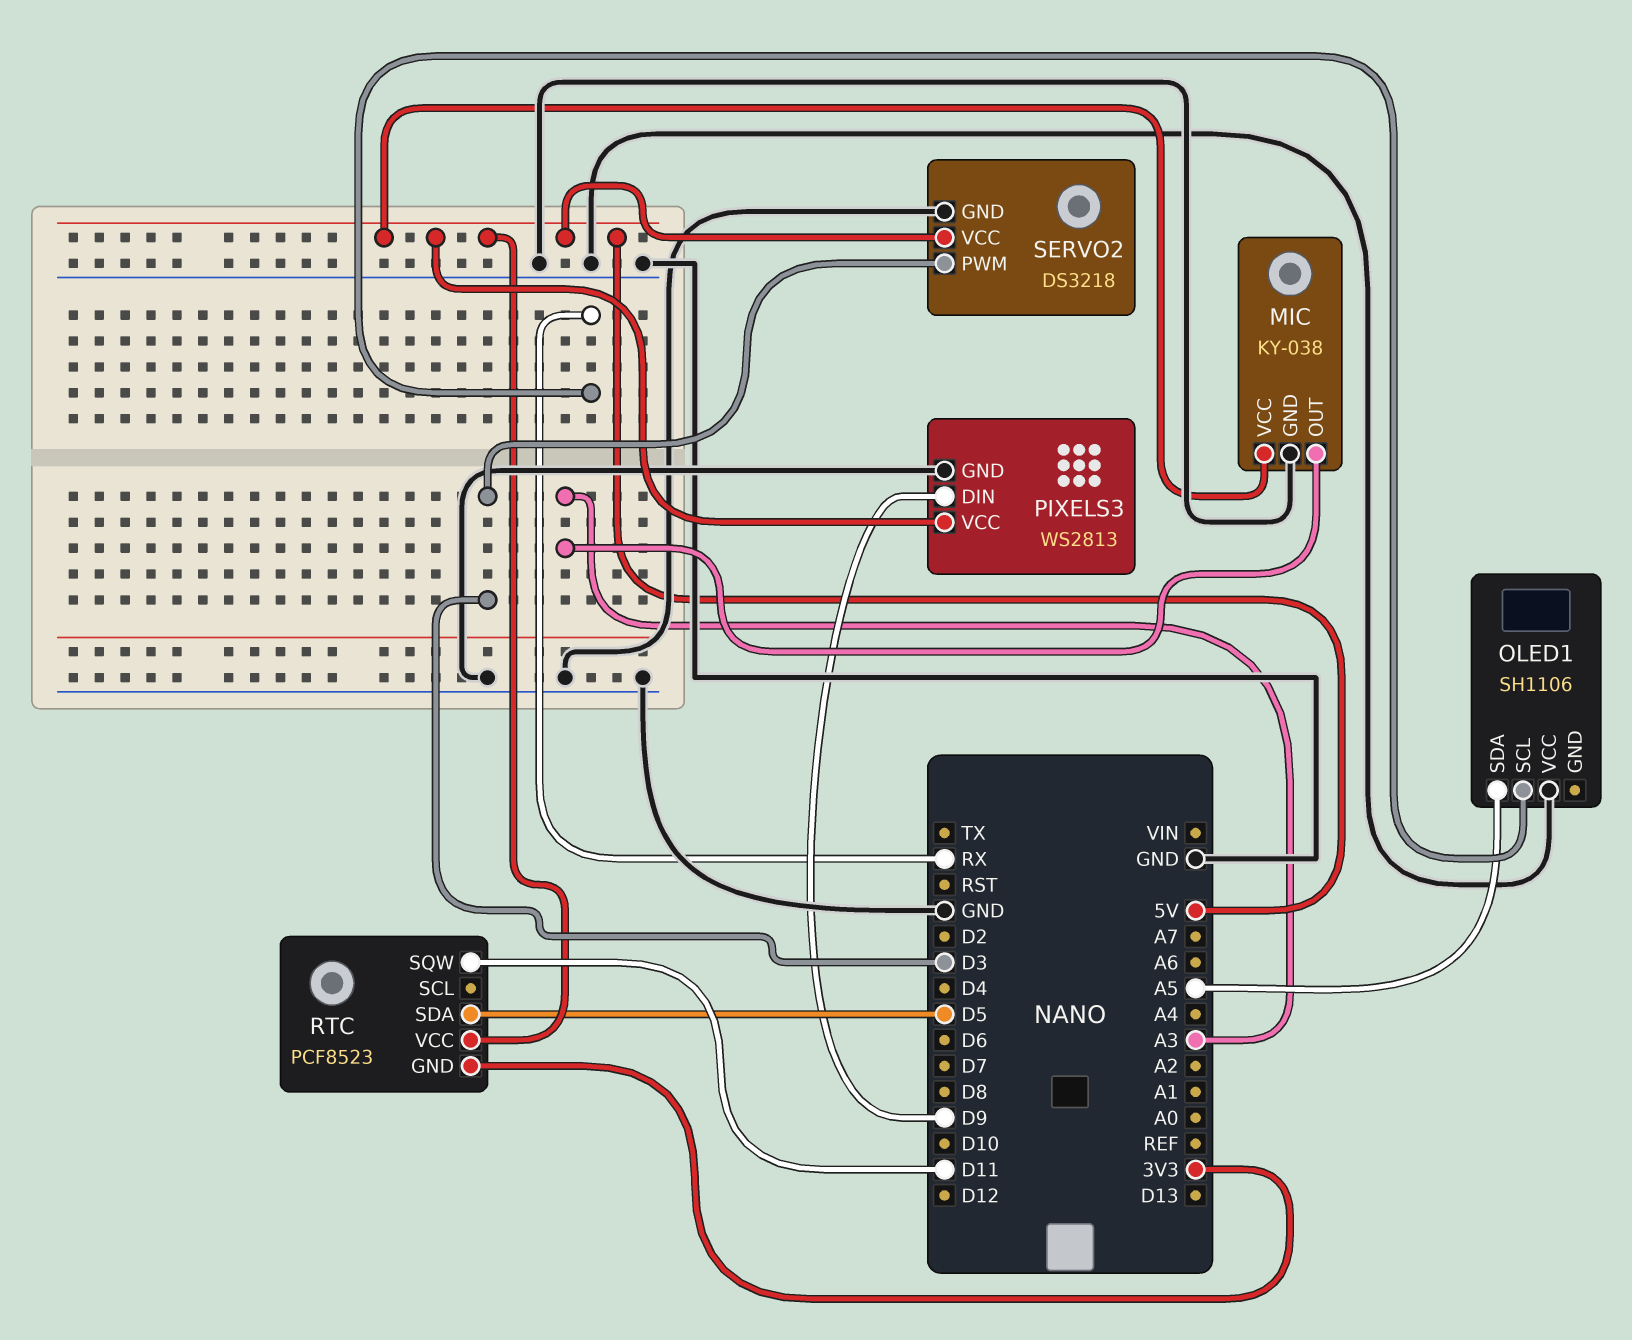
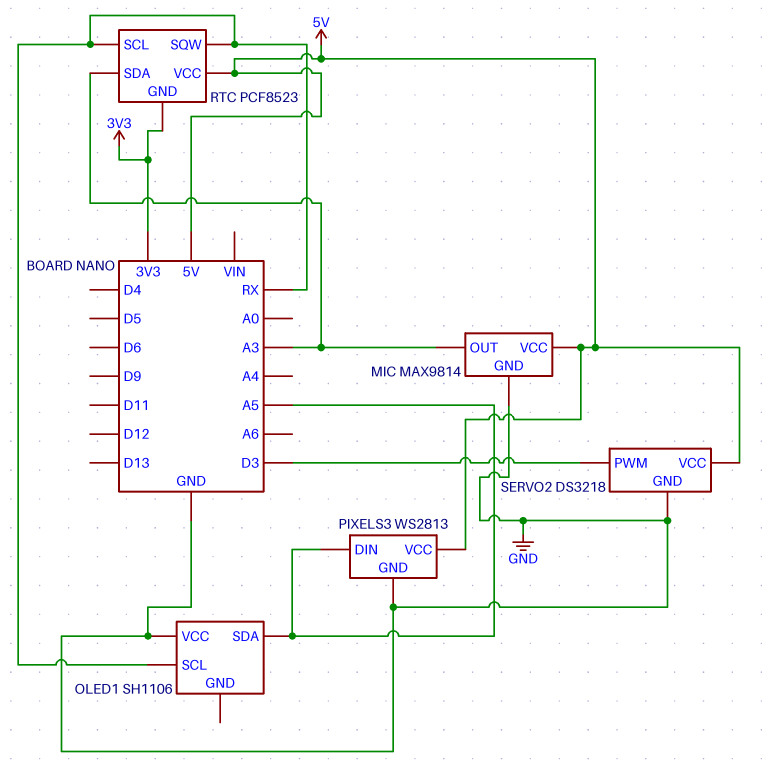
MIC: KY-038 -> MAX9814
PIXELS3 pin DIN: D9 -> A5
RTC pin SCL: none -> RX
RTC pin SDA: D5 -> A3
RTC pin SQW: D11 -> RX

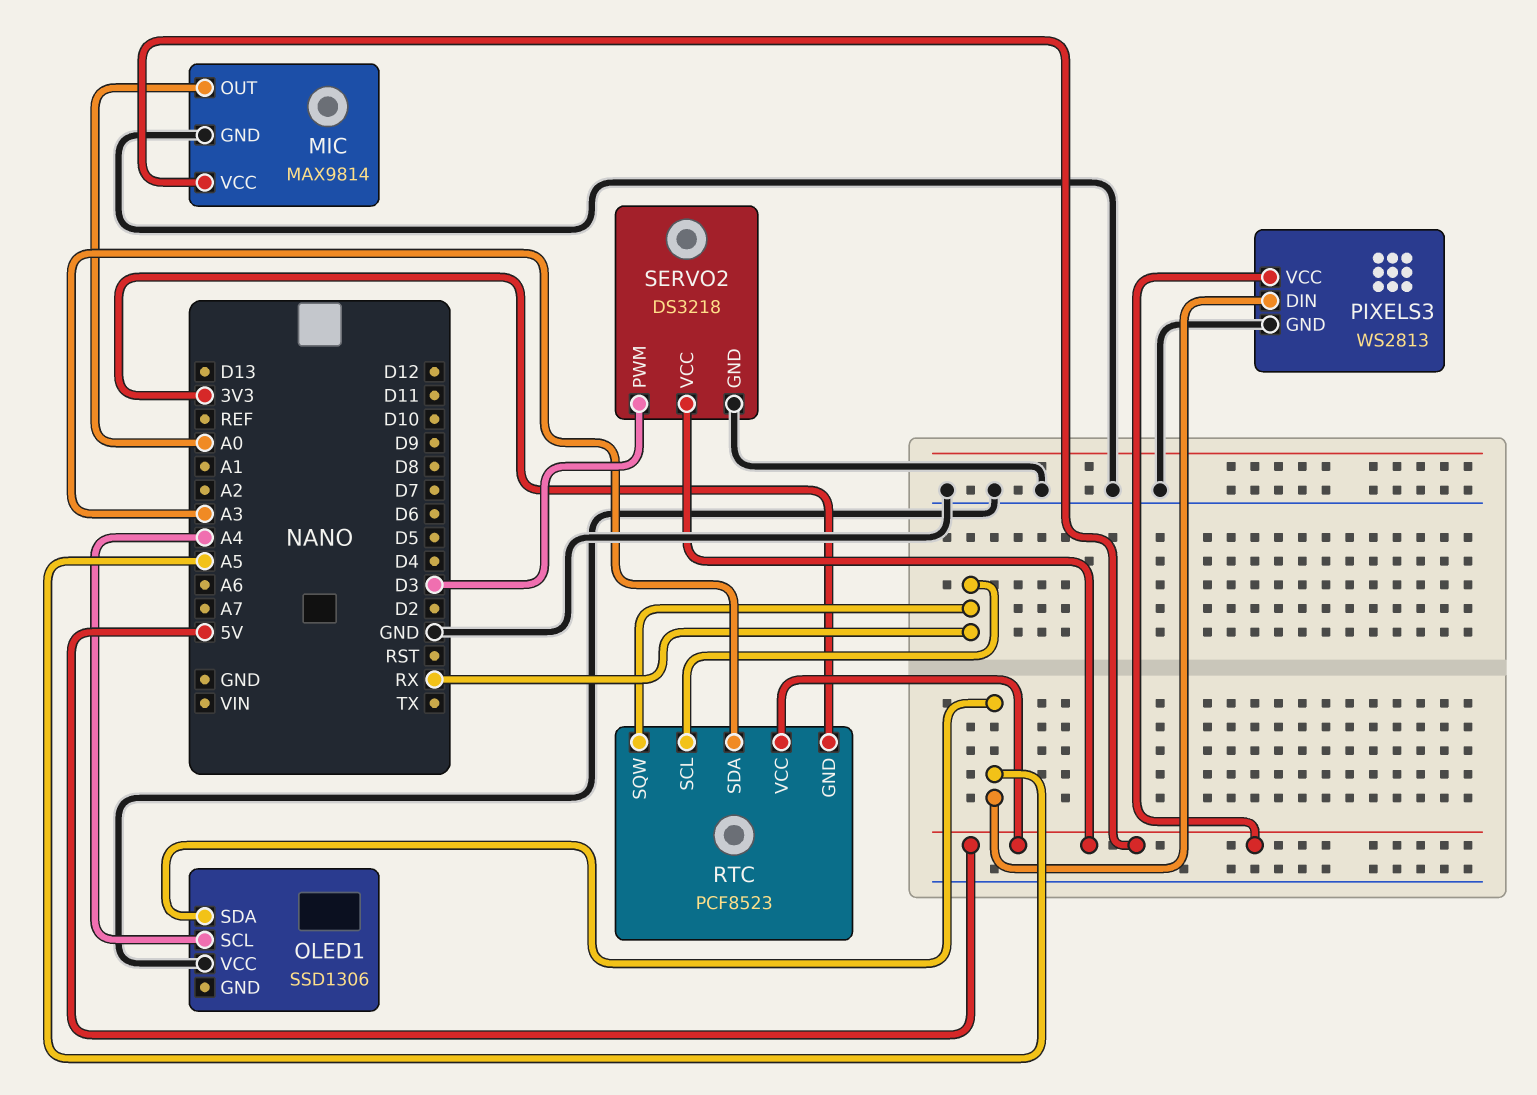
MIC pin OUT: A3 -> A0
OLED1: SH1106 -> SSD1306
OLED1 pin SCL: RX -> A4

